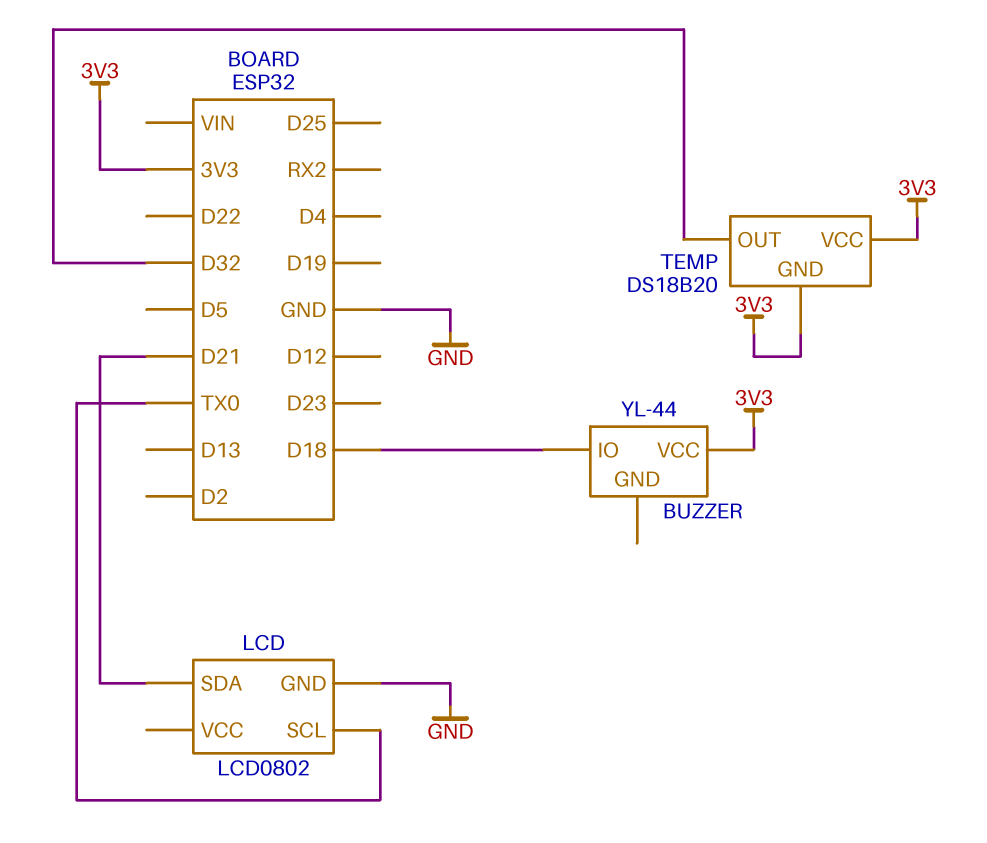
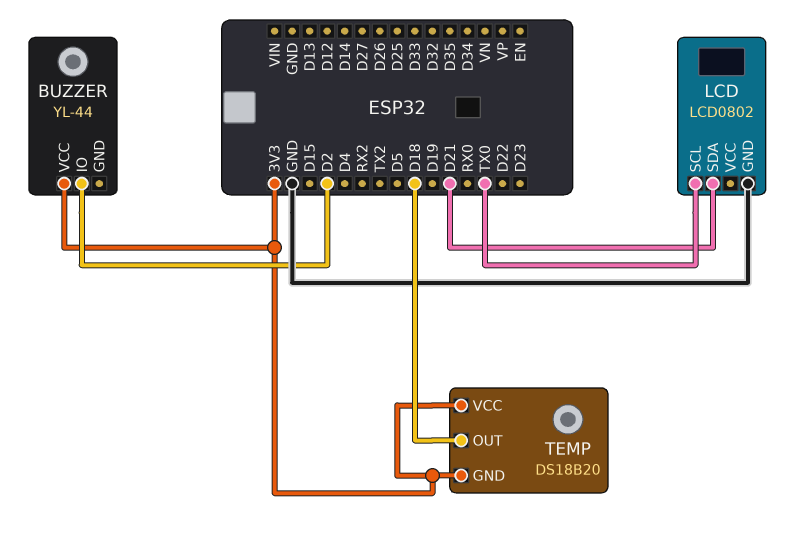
BUZZER pin IO: D18 -> D2
TEMP pin OUT: D32 -> D18

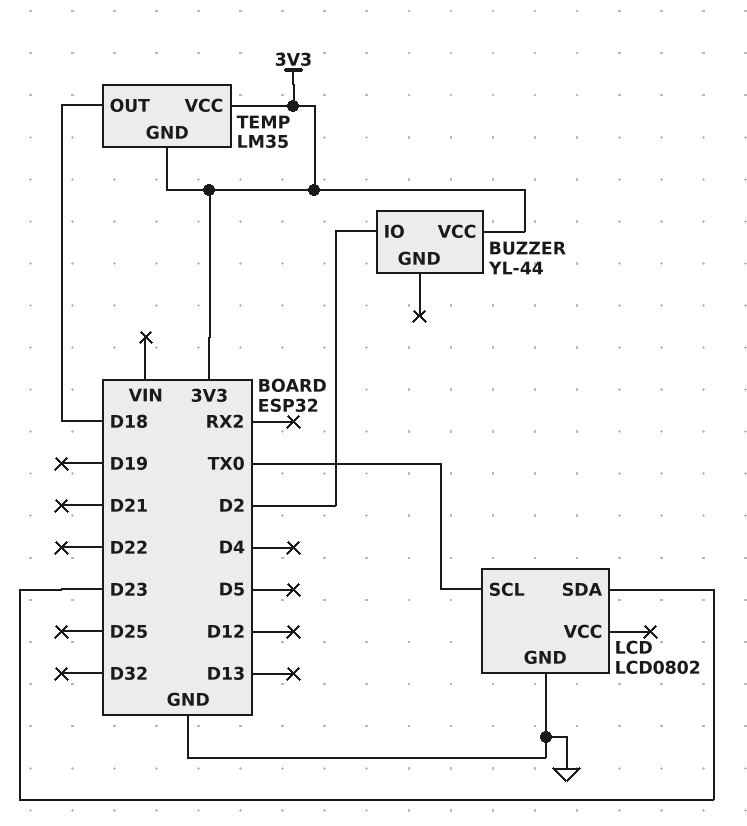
LCD pin SDA: D21 -> D23
TEMP: DS18B20 -> LM35

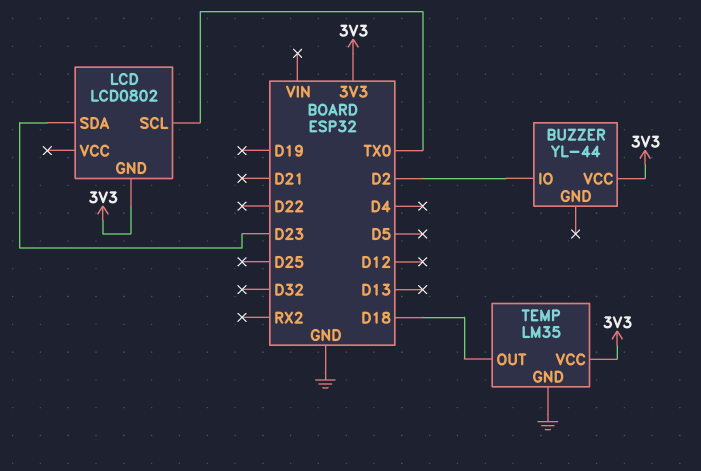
LCD pin GND: GND -> 3V3
TEMP pin GND: 3V3 -> GND

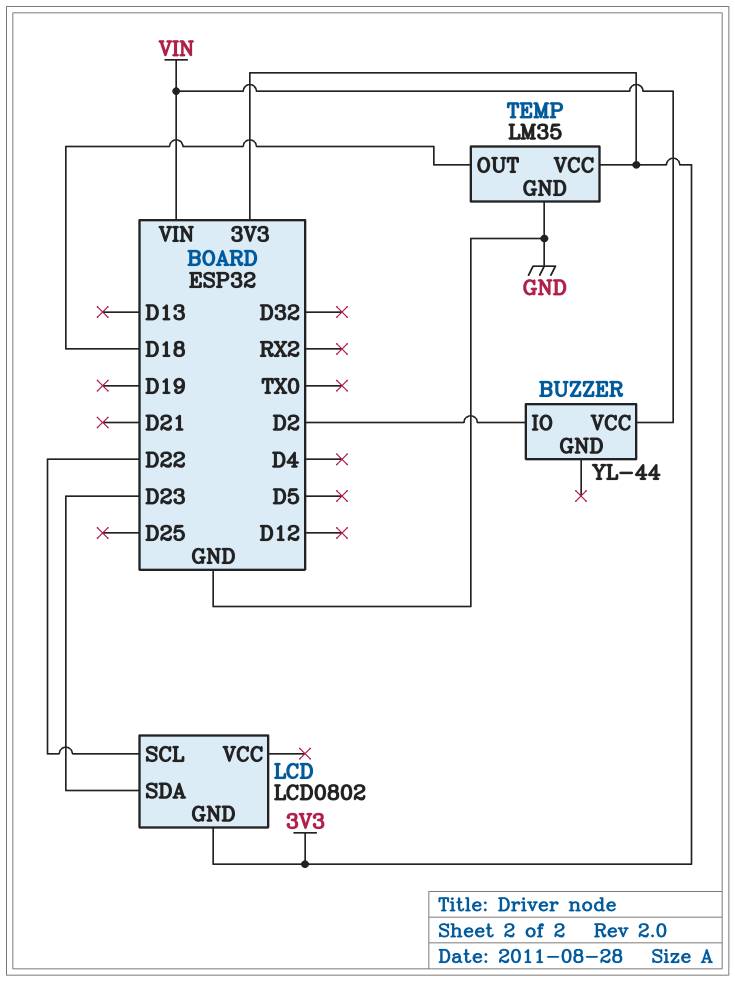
BUZZER pin VCC: 3V3 -> VIN
LCD pin SCL: TX0 -> D22

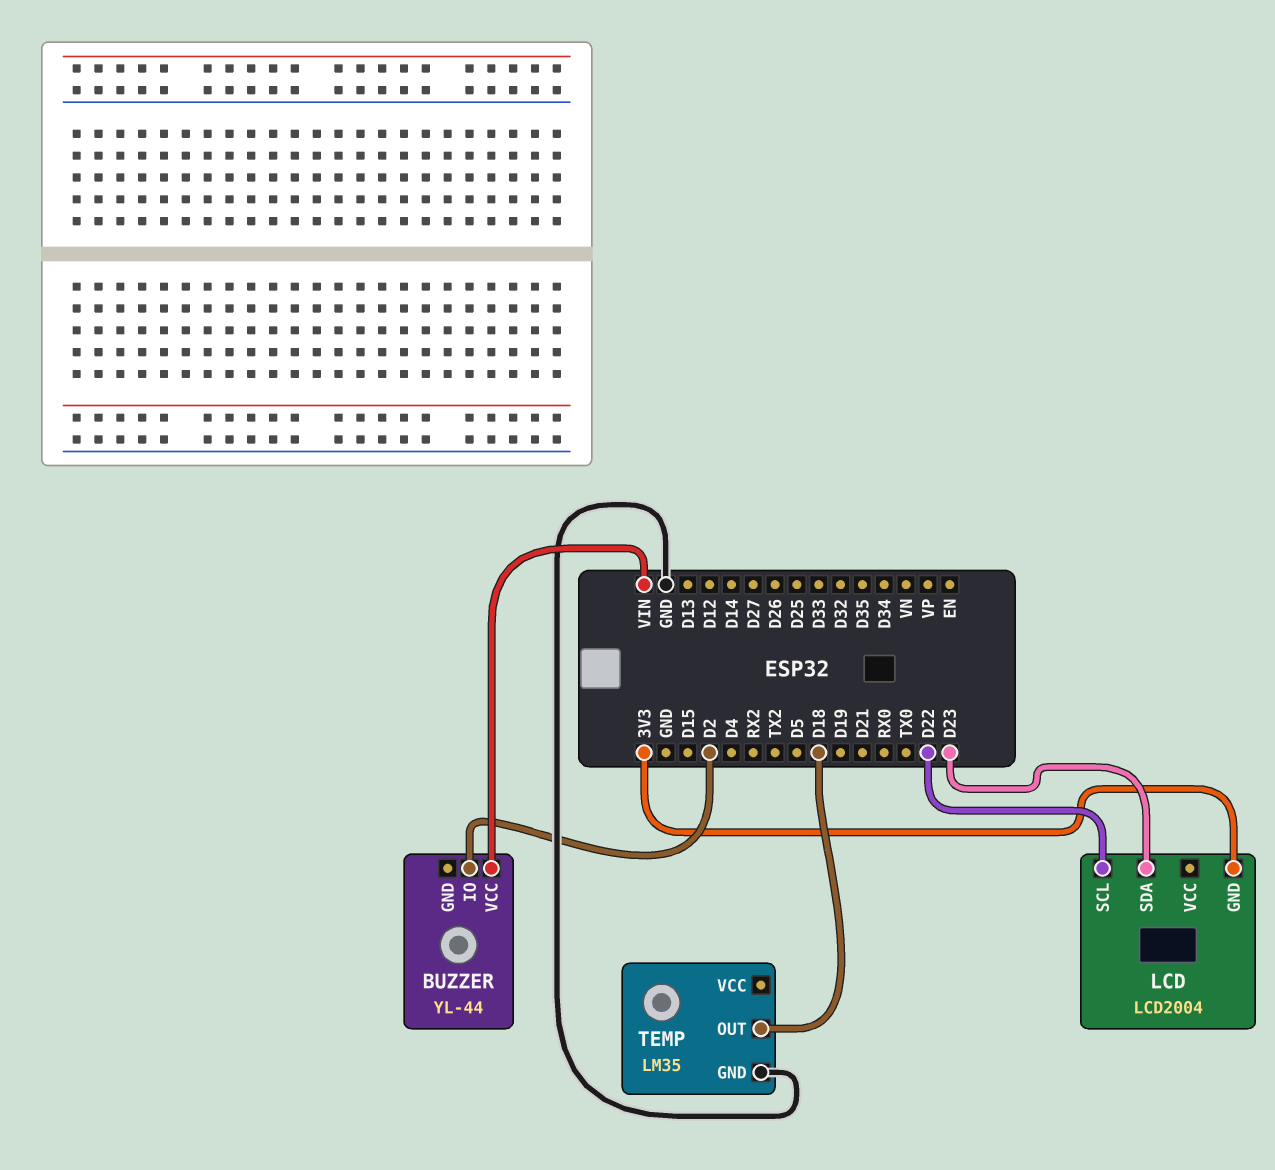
LCD: LCD0802 -> LCD2004
TEMP pin VCC: 3V3 -> none

